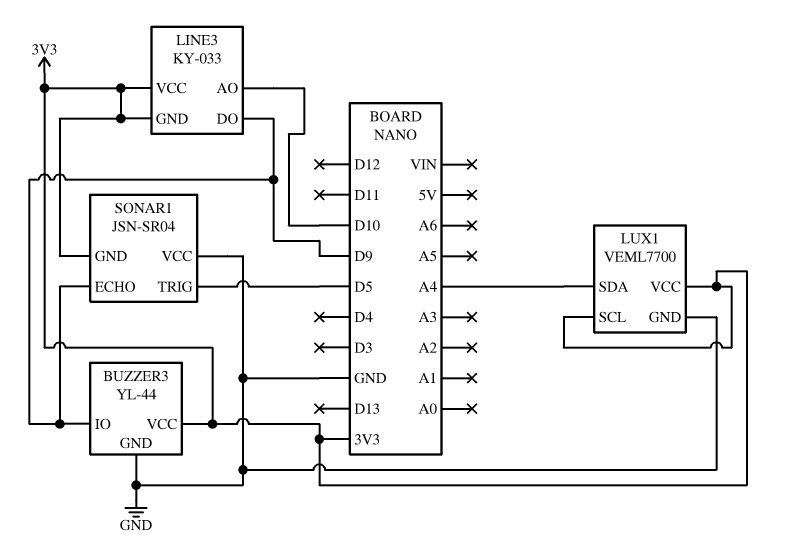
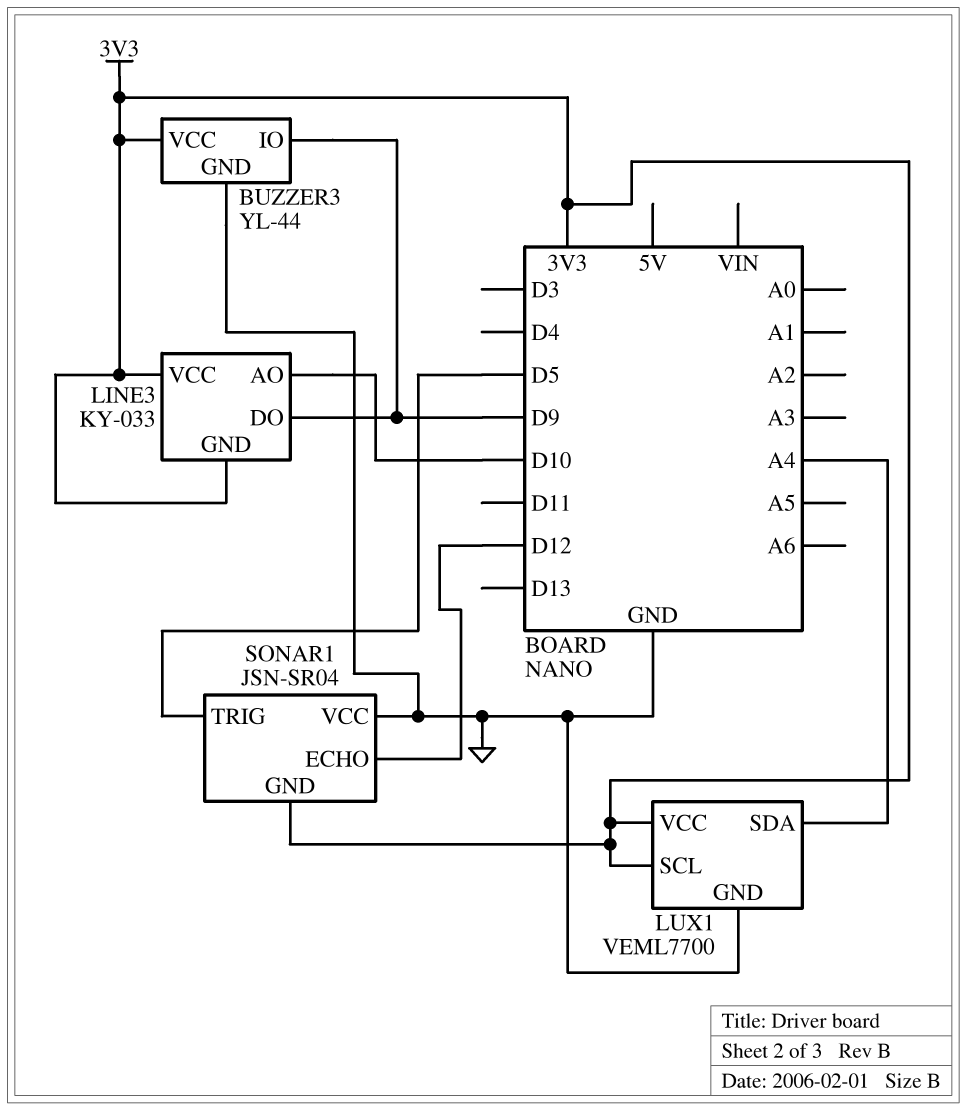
SONAR1 pin ECHO: D9 -> D12

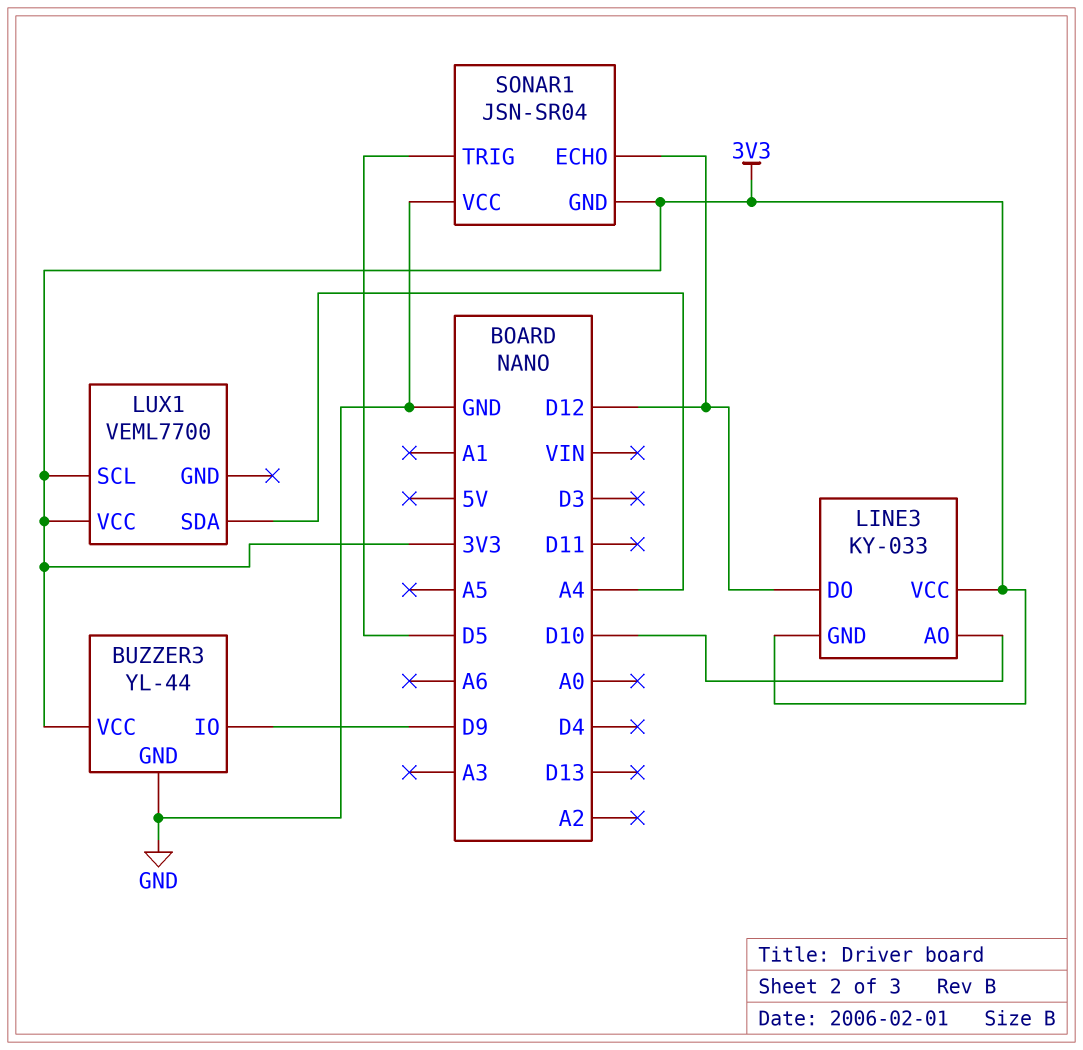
LINE3 pin DO: D9 -> D12
LUX1 pin GND: GND -> none

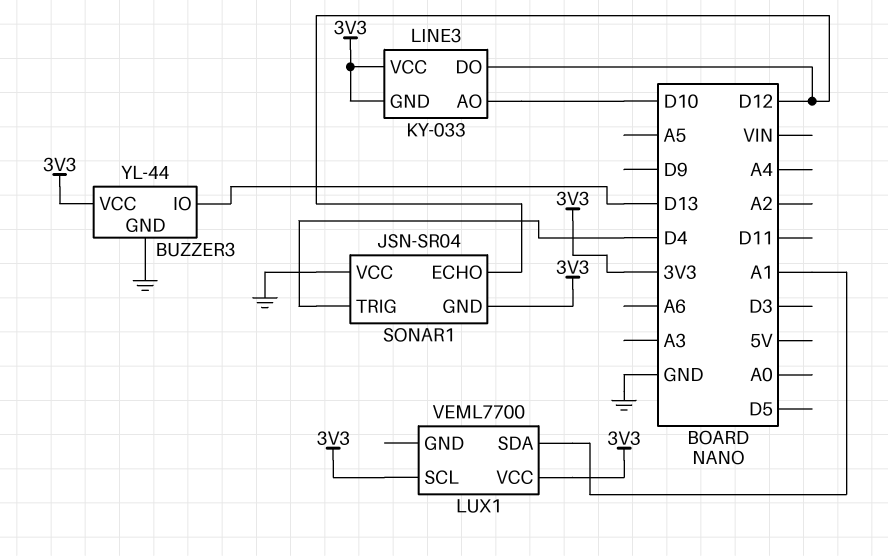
BUZZER3 pin IO: D9 -> D13
LUX1 pin SDA: A4 -> A1
SONAR1 pin TRIG: D5 -> D4

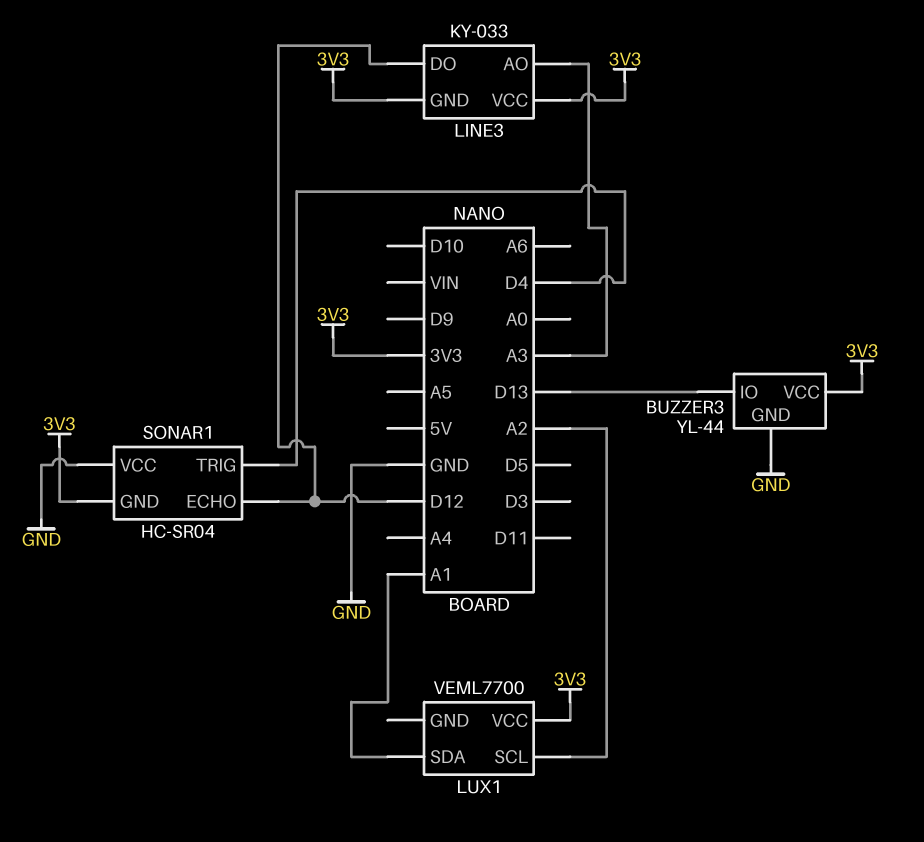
LINE3 pin AO: D10 -> A3
LUX1 pin SCL: 3V3 -> A2
SONAR1: JSN-SR04 -> HC-SR04

